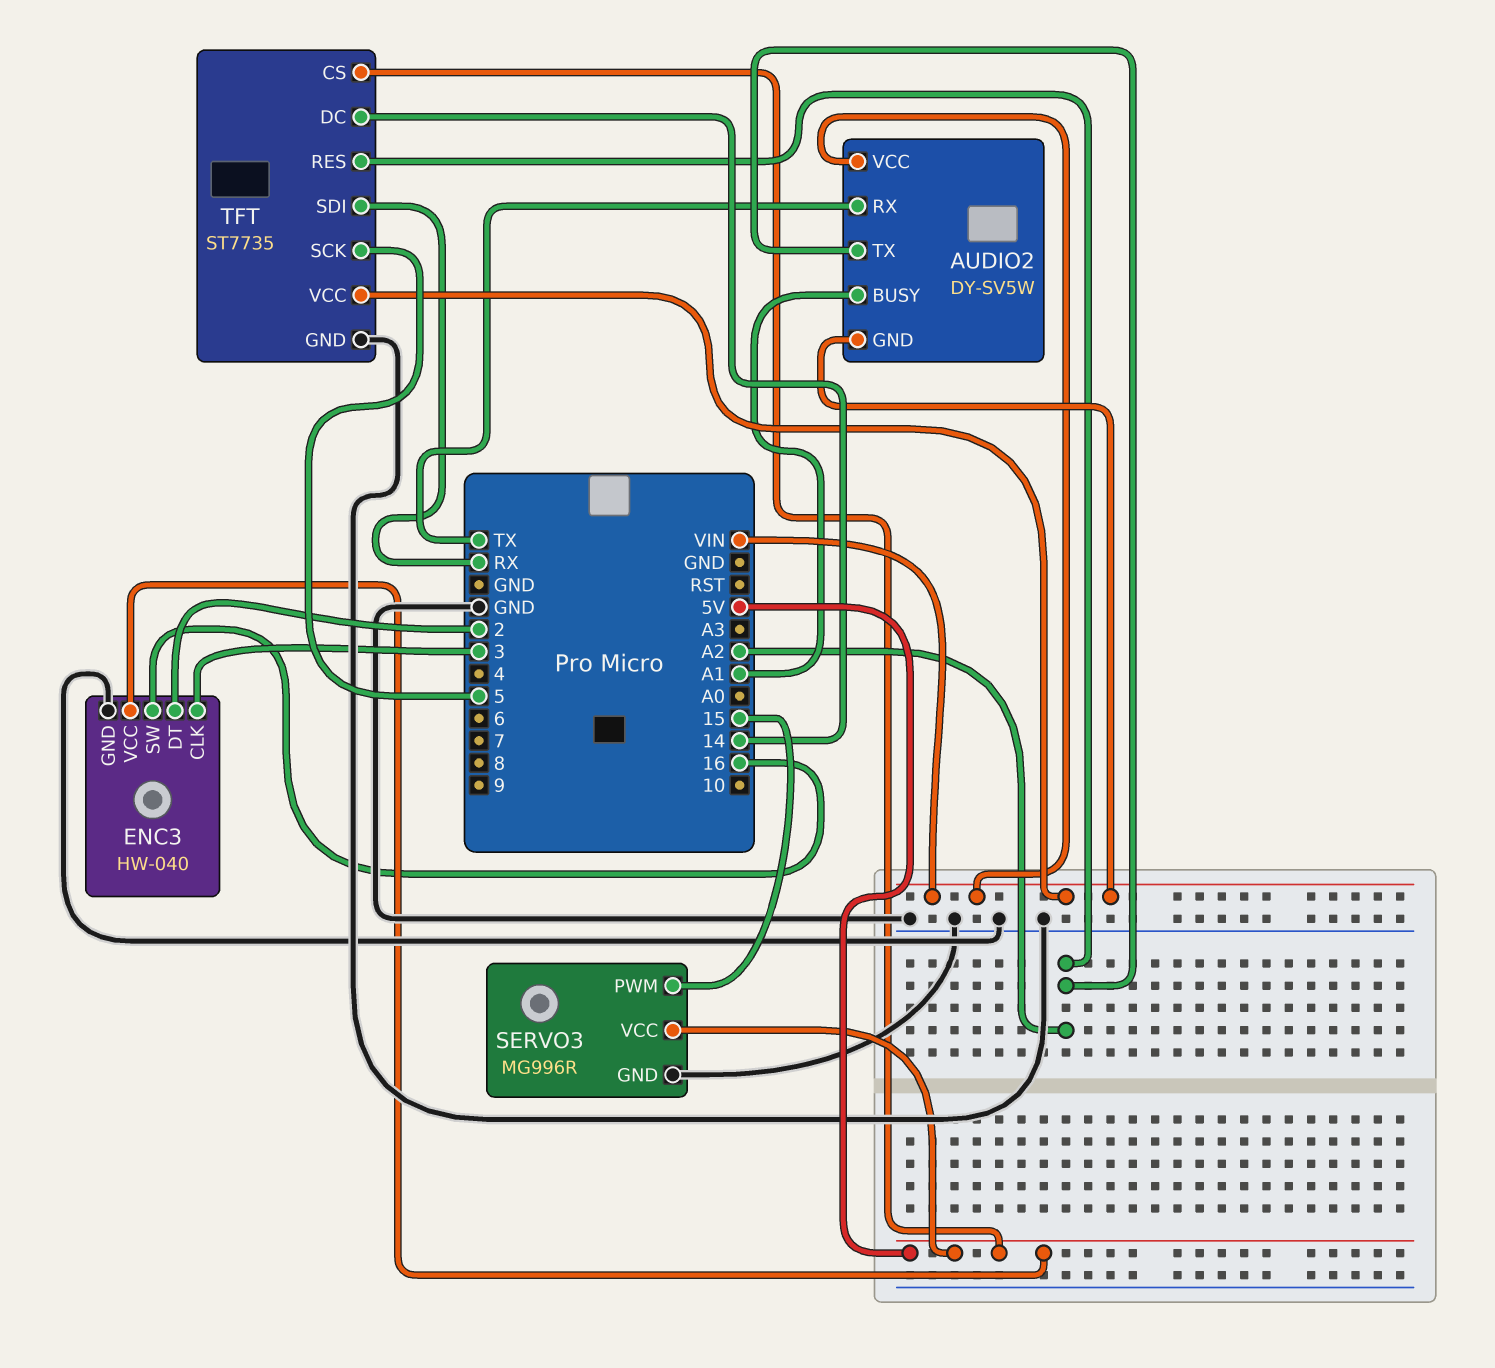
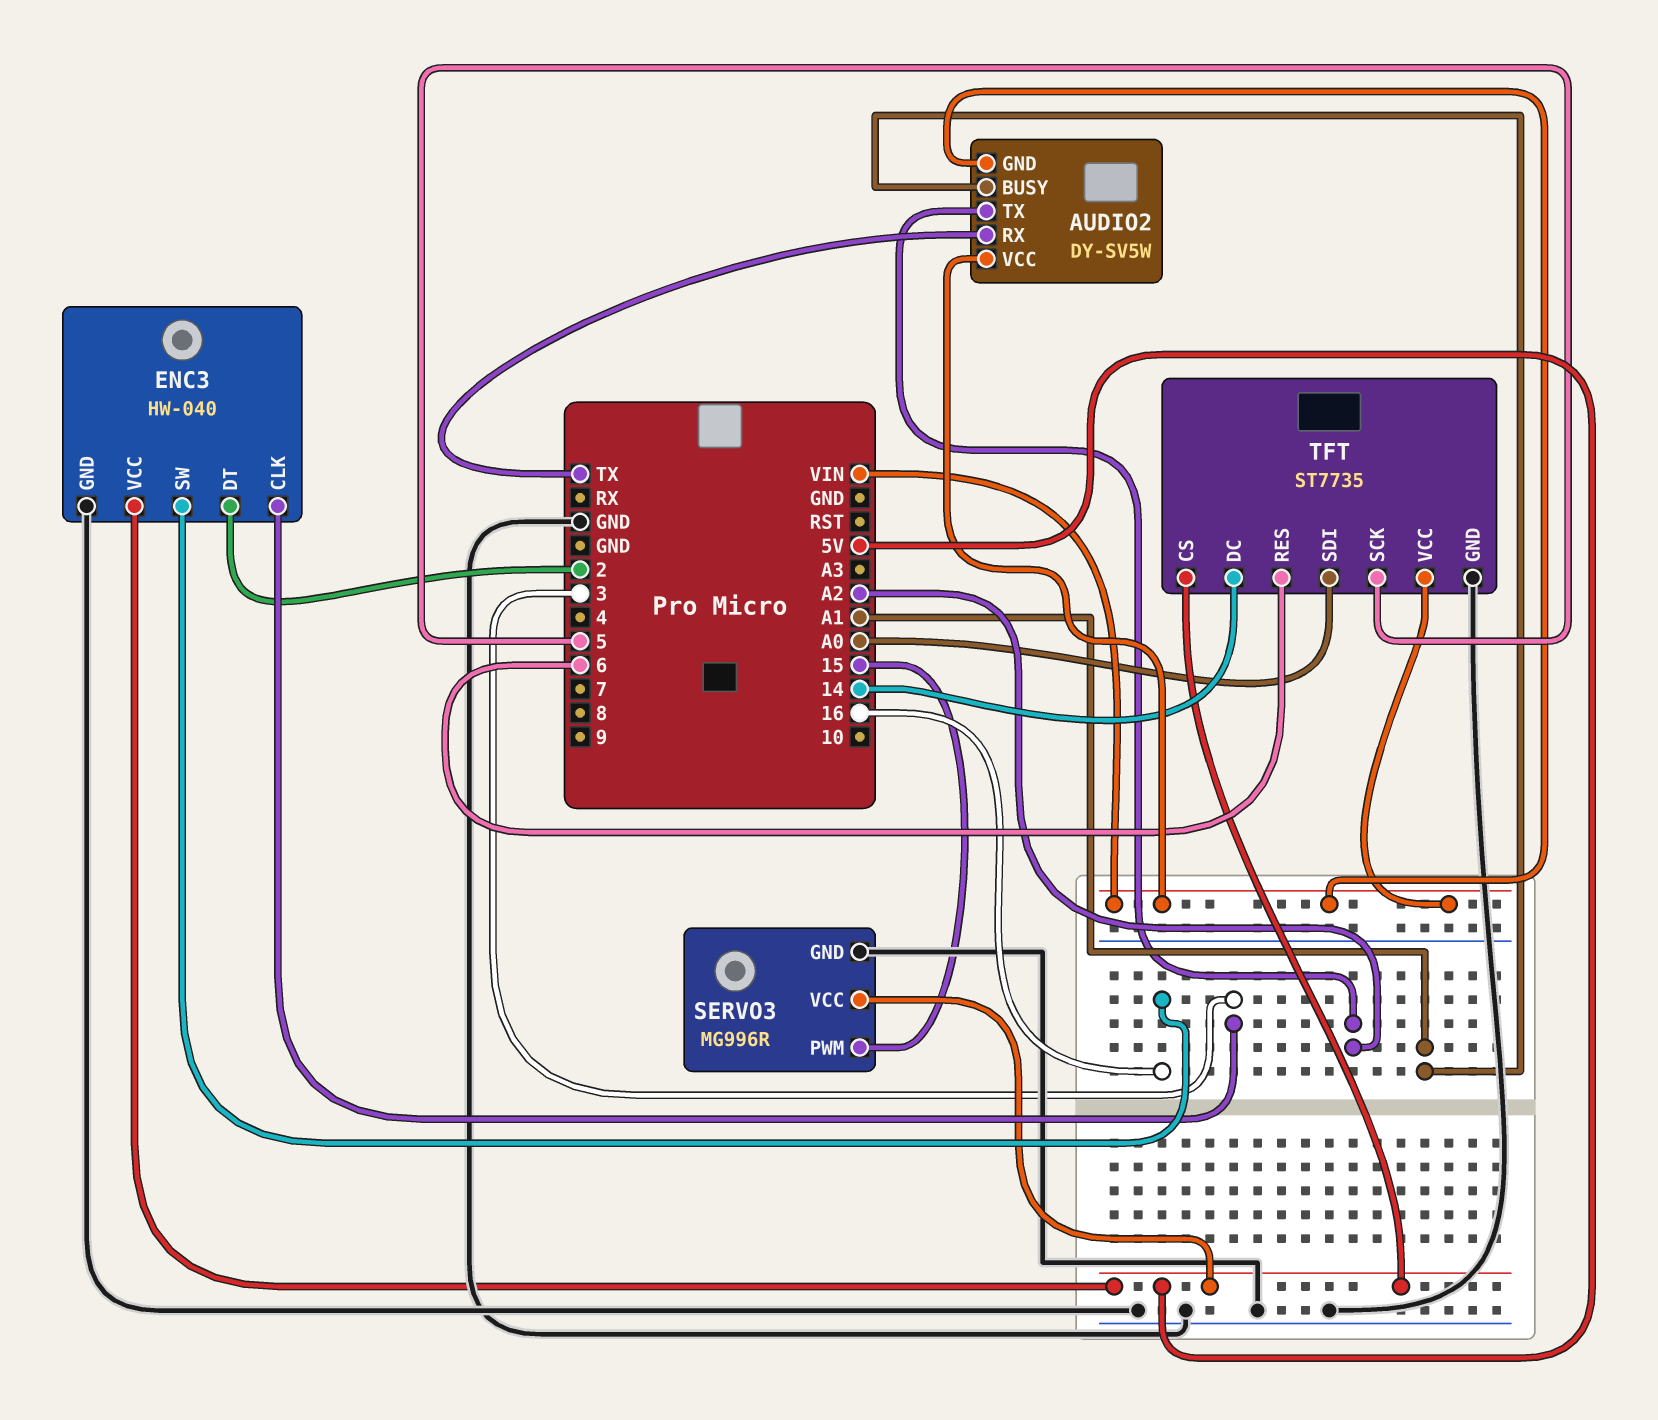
TFT pin RES: A2 -> 6
TFT pin SDI: RX -> A0

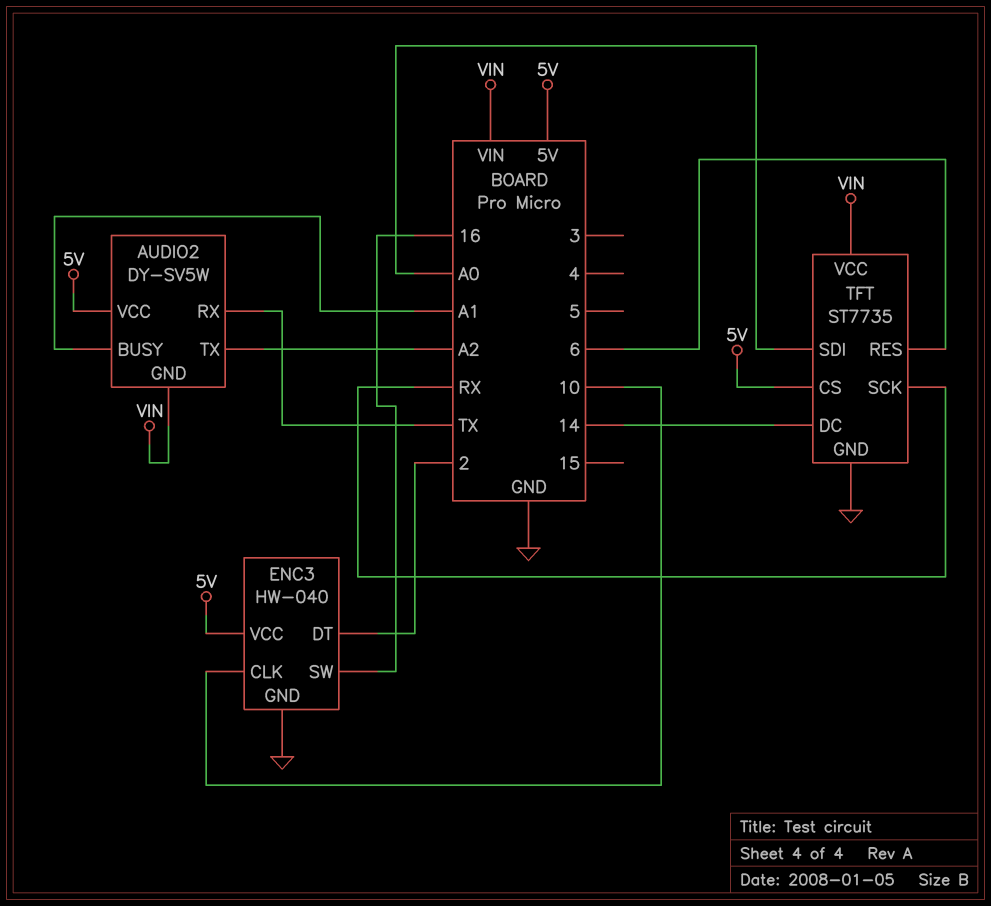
AUDIO2 pin VCC: VIN -> 5V
ENC3 pin CLK: 3 -> 10
SERVO3: MG996R -> none
SERVO3 pin GND: GND -> none
SERVO3 pin PWM: 15 -> none
SERVO3 pin VCC: 5V -> none
TFT pin SCK: 5 -> RX

